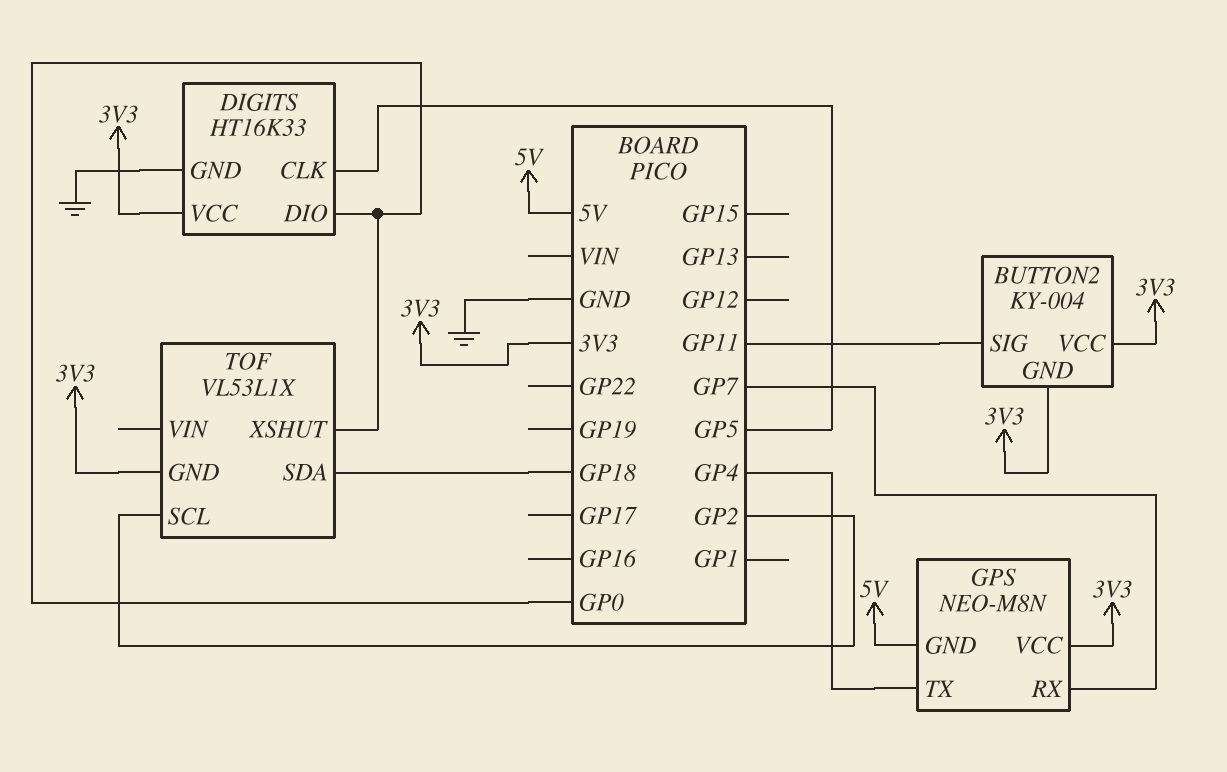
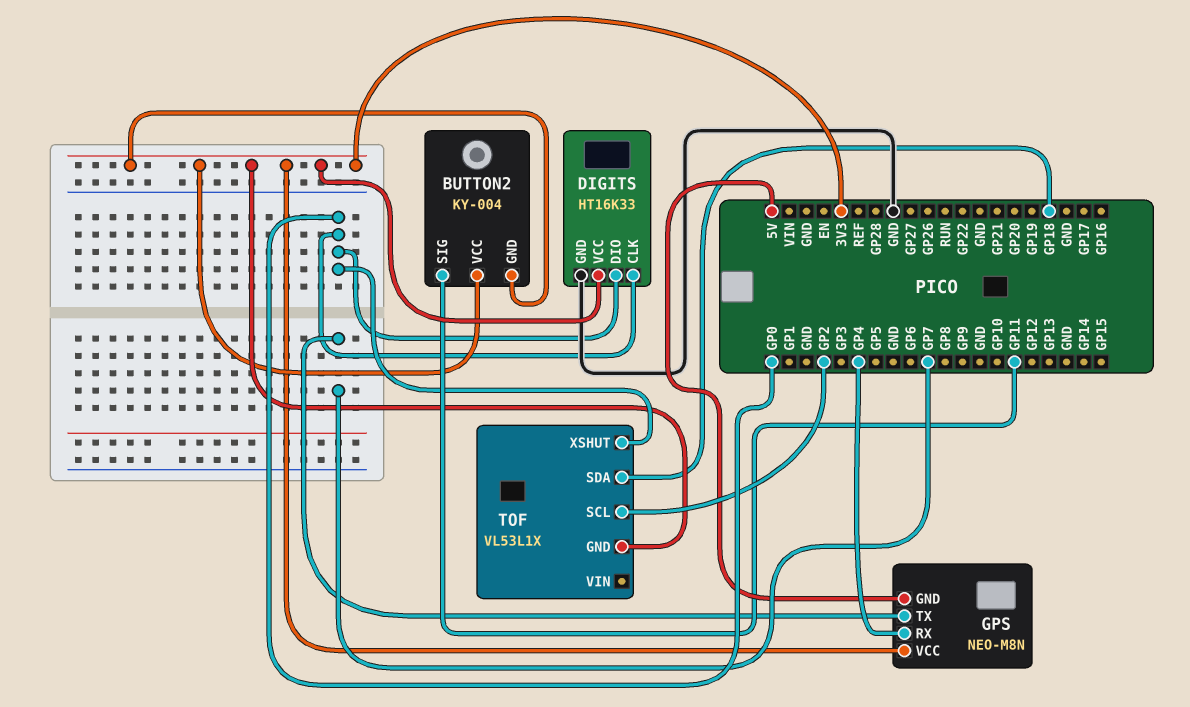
DIGITS pin CLK: GP5 -> GP0
GPS pin RX: GP7 -> GP4
GPS pin TX: GP4 -> GP7

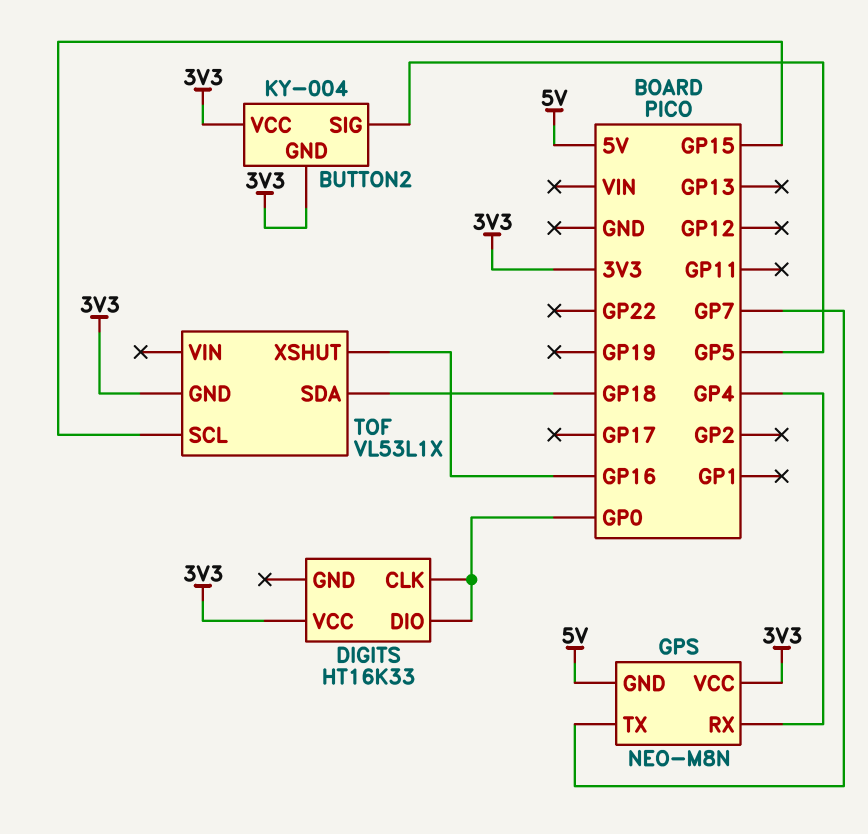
BUTTON2 pin SIG: GP11 -> GP5
DIGITS pin GND: GND -> none
TOF pin SCL: GP2 -> GP15
TOF pin XSHUT: GP0 -> GP16

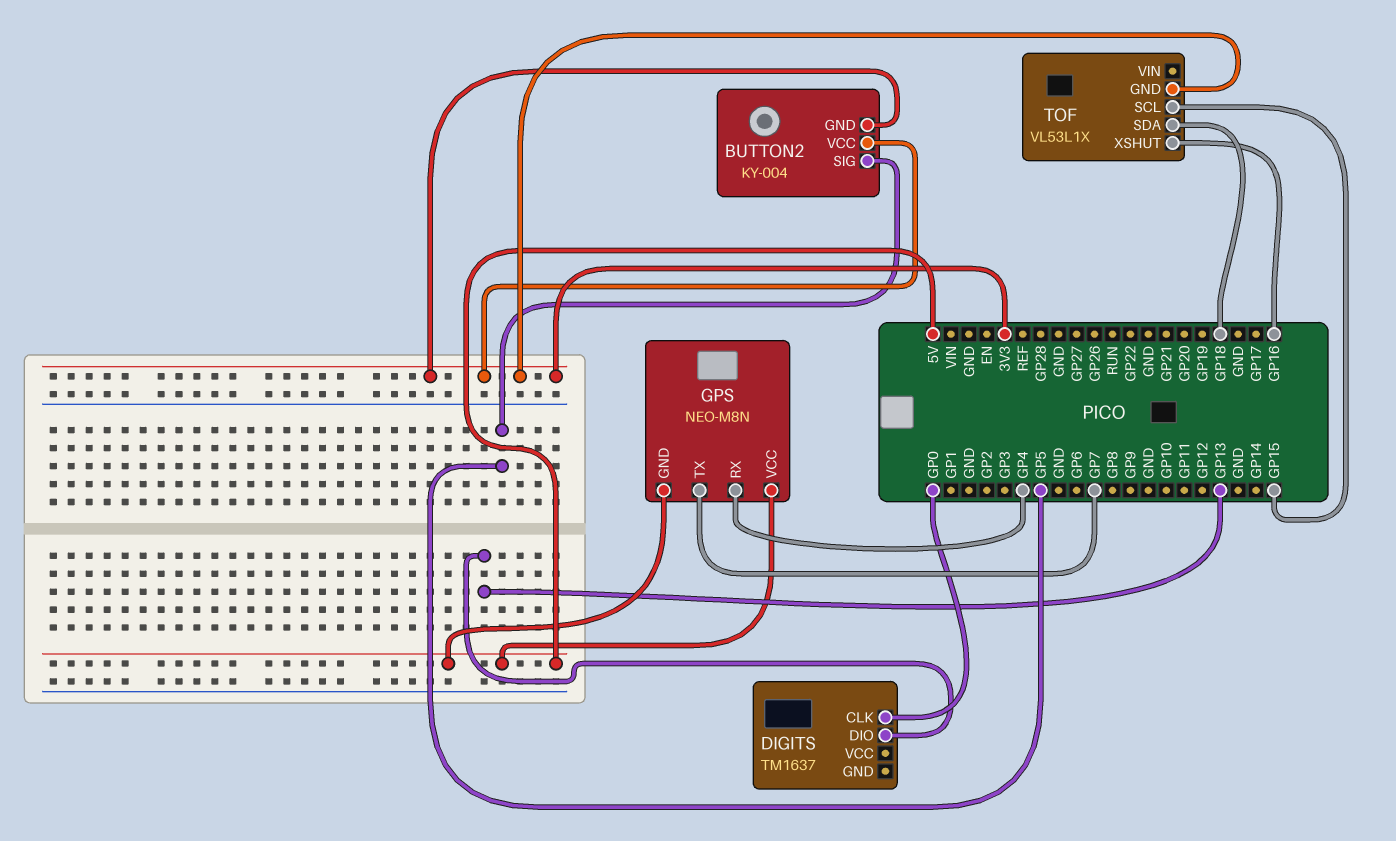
DIGITS: HT16K33 -> TM1637
DIGITS pin DIO: GP0 -> GP13
DIGITS pin VCC: 3V3 -> none
GPS pin VCC: 3V3 -> 5V

